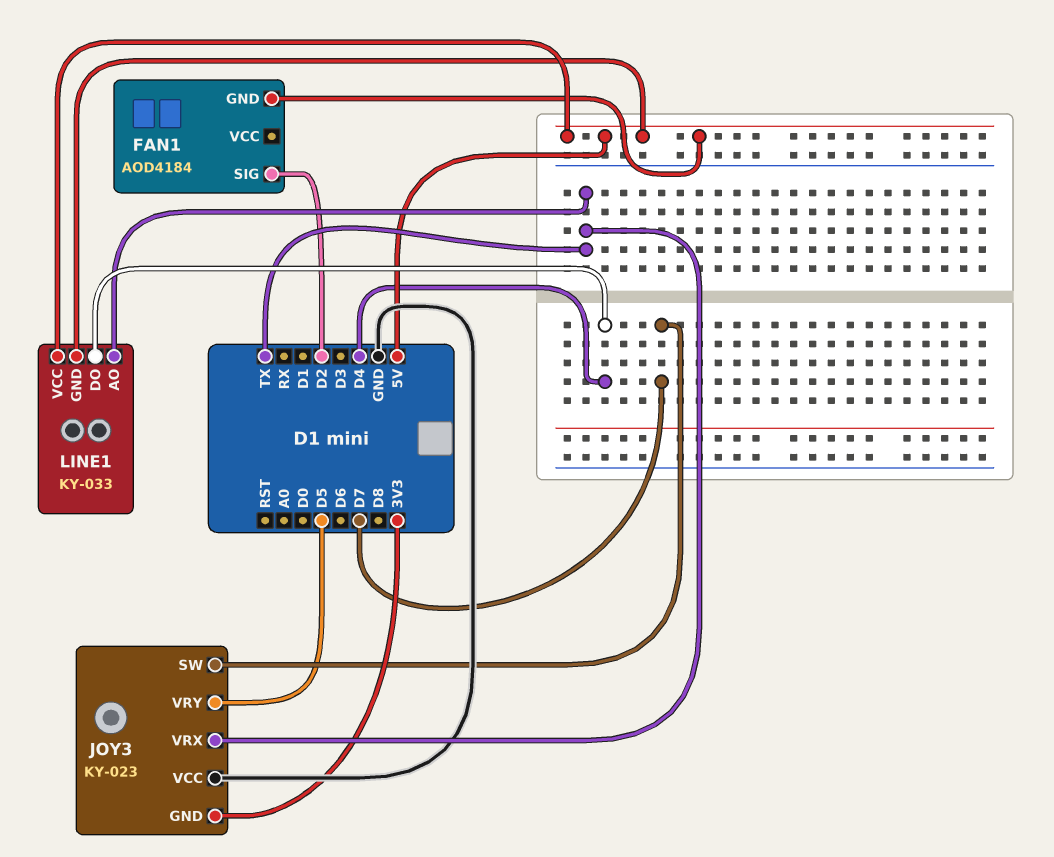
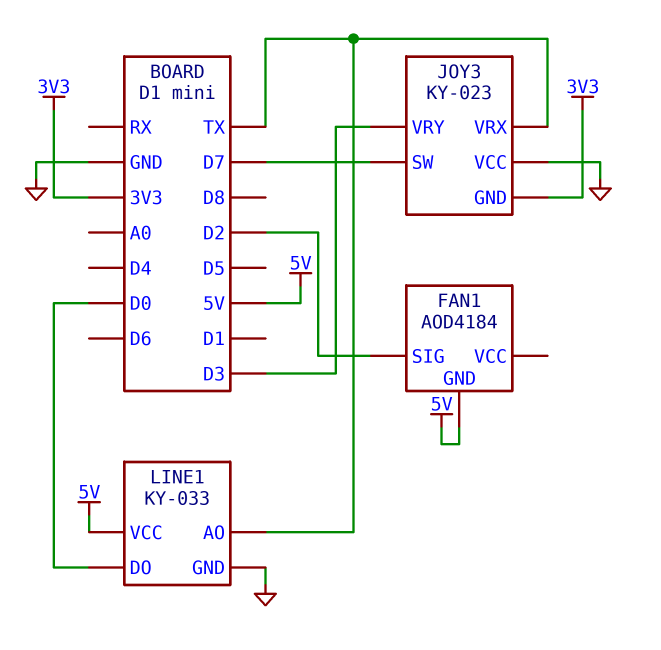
JOY3 pin VRY: D5 -> D3
LINE1 pin DO: D4 -> D0
LINE1 pin GND: 5V -> GND

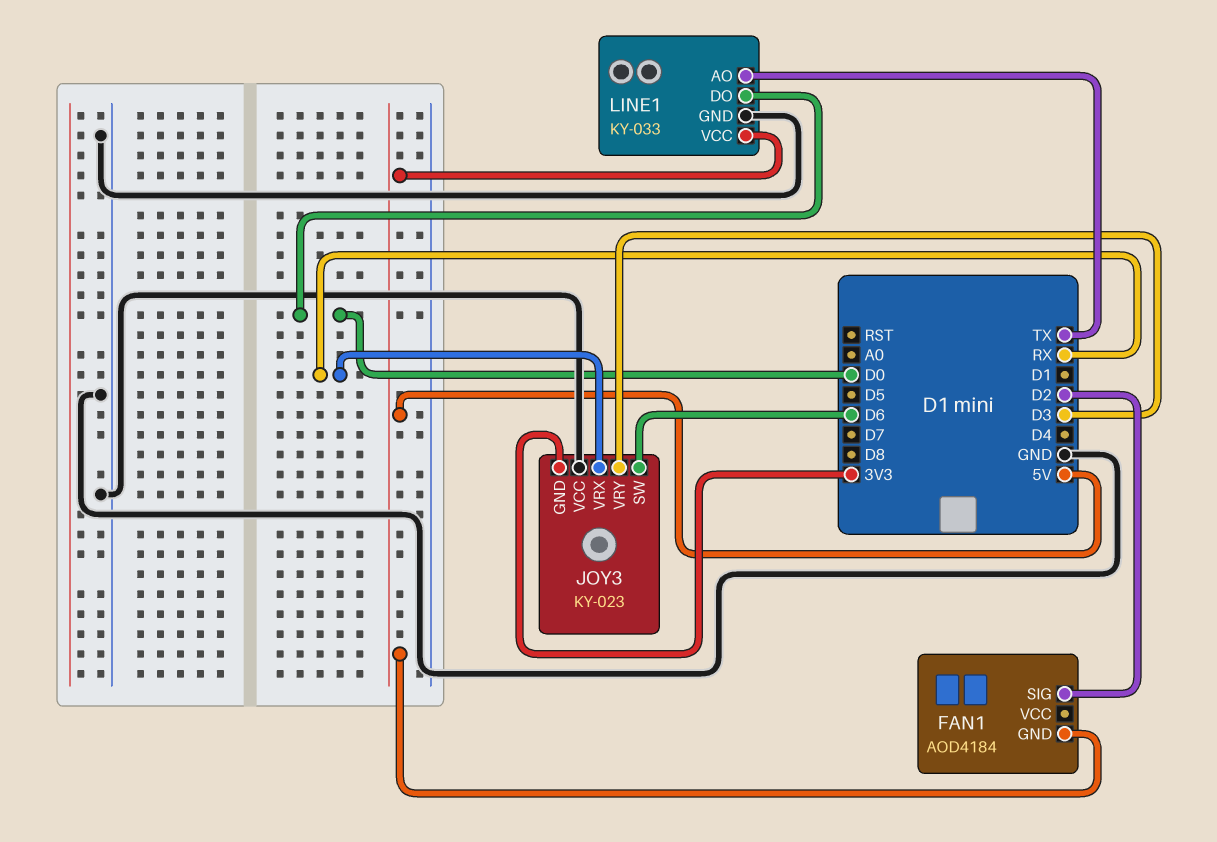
JOY3 pin SW: D7 -> D6
JOY3 pin VRX: TX -> RX

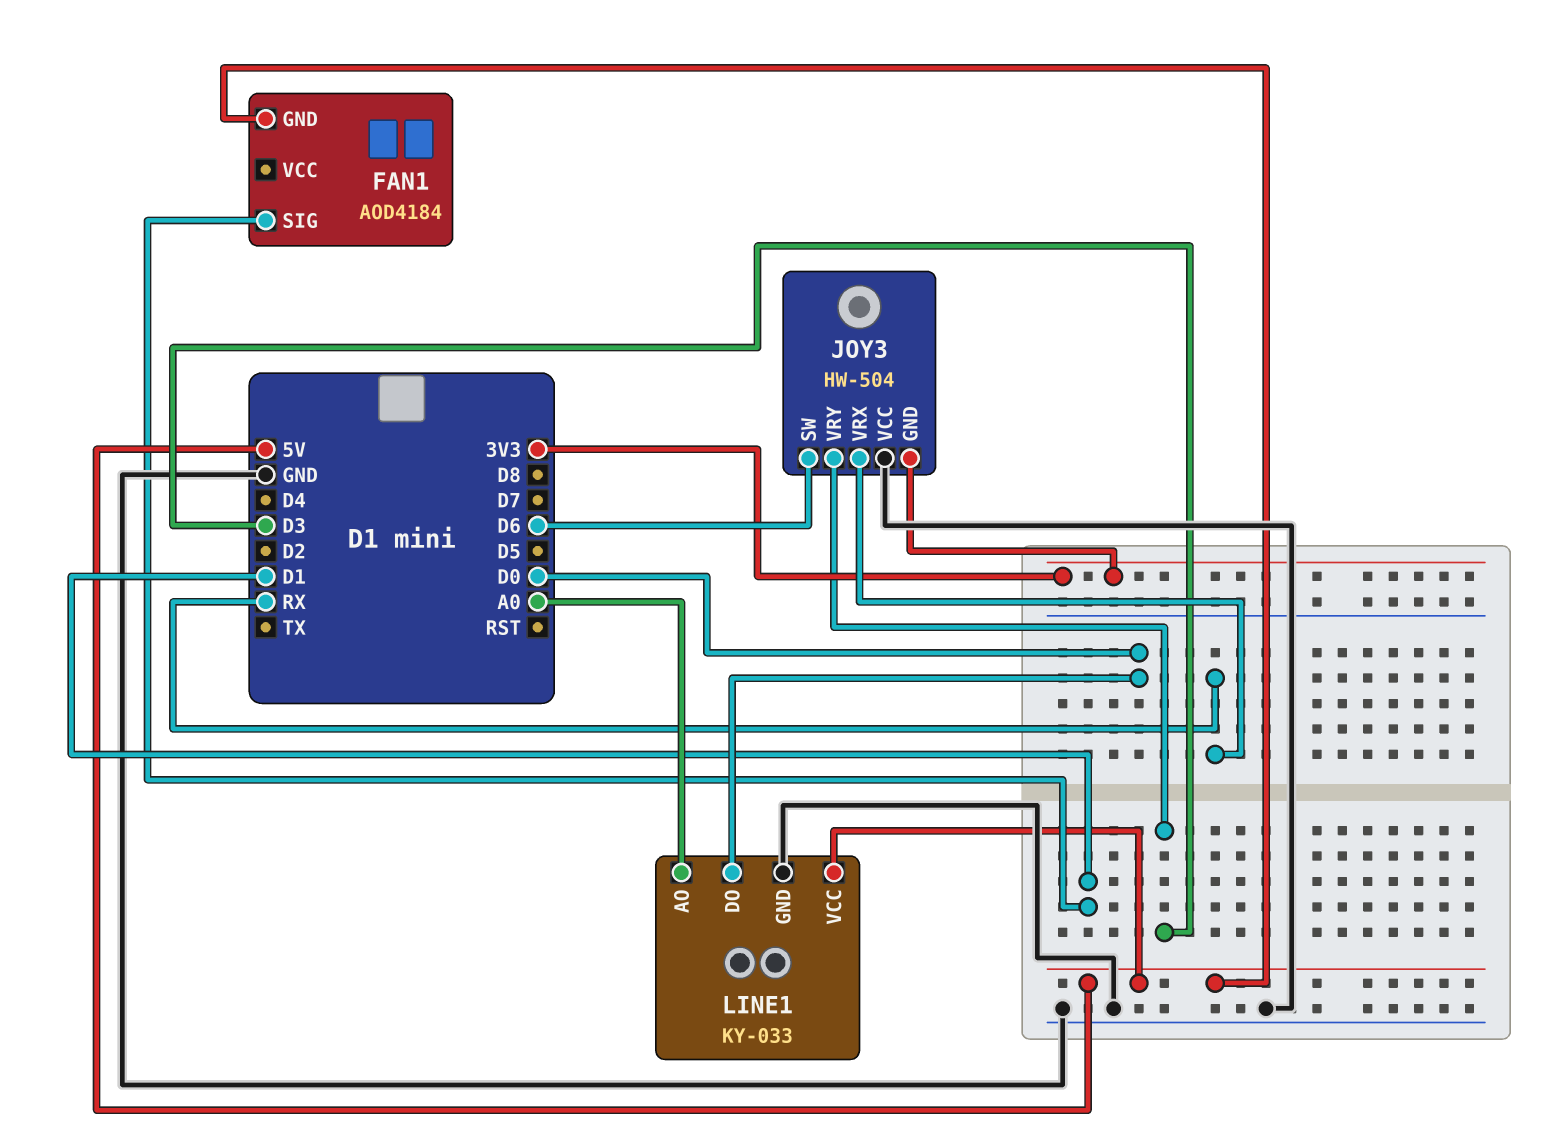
FAN1 pin SIG: D2 -> D1
JOY3: KY-023 -> HW-504
LINE1 pin AO: TX -> A0

